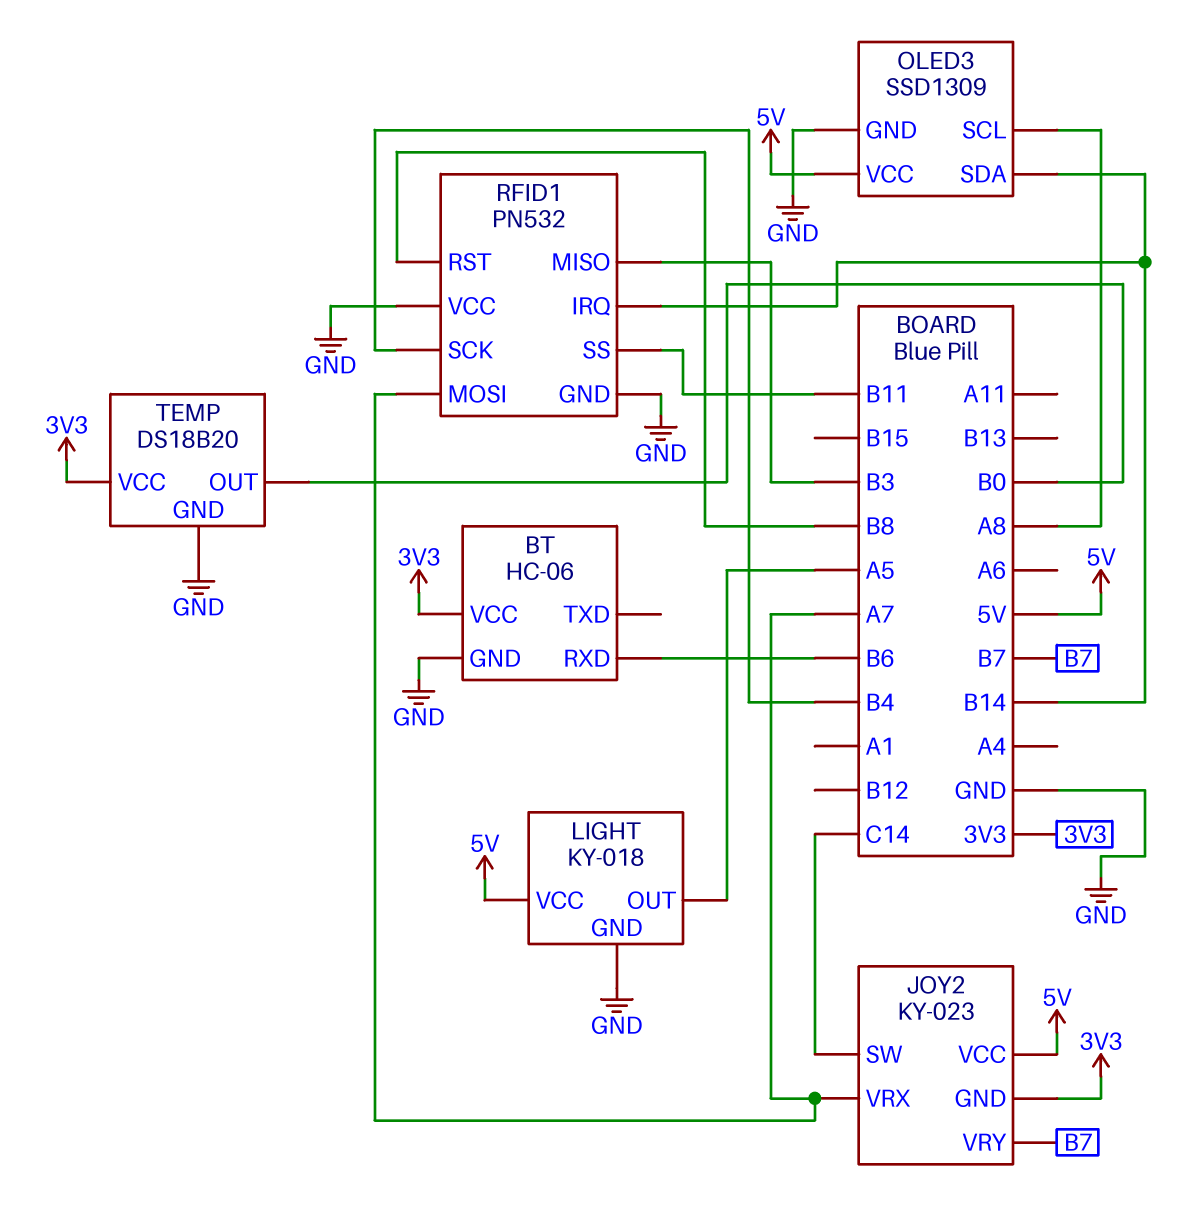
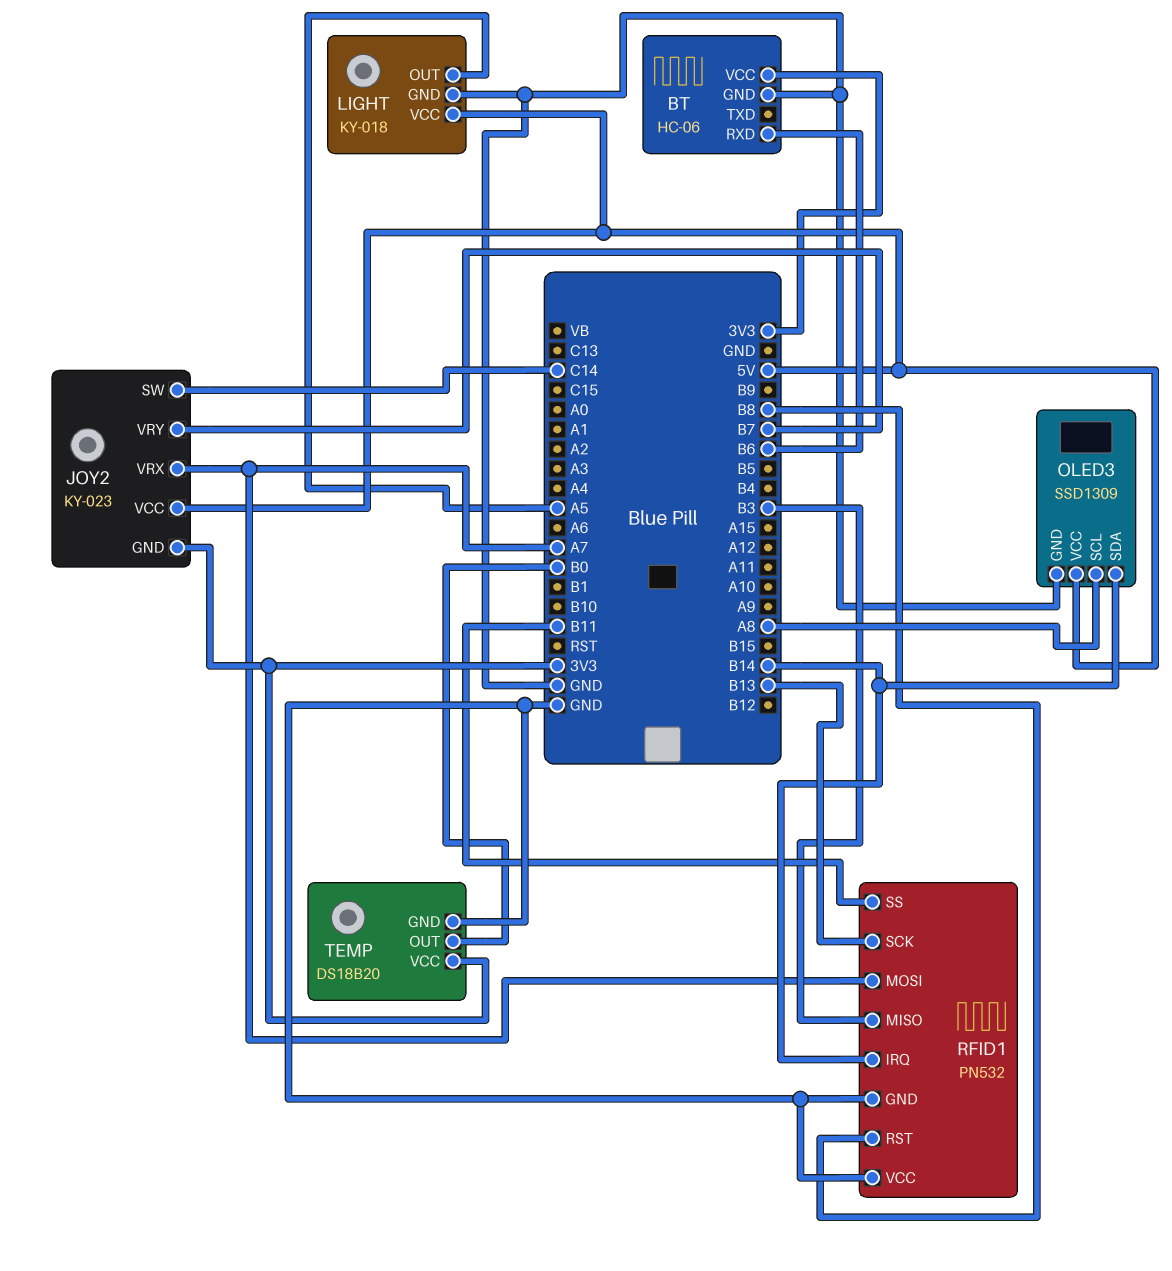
RFID1 pin SCK: B4 -> B13

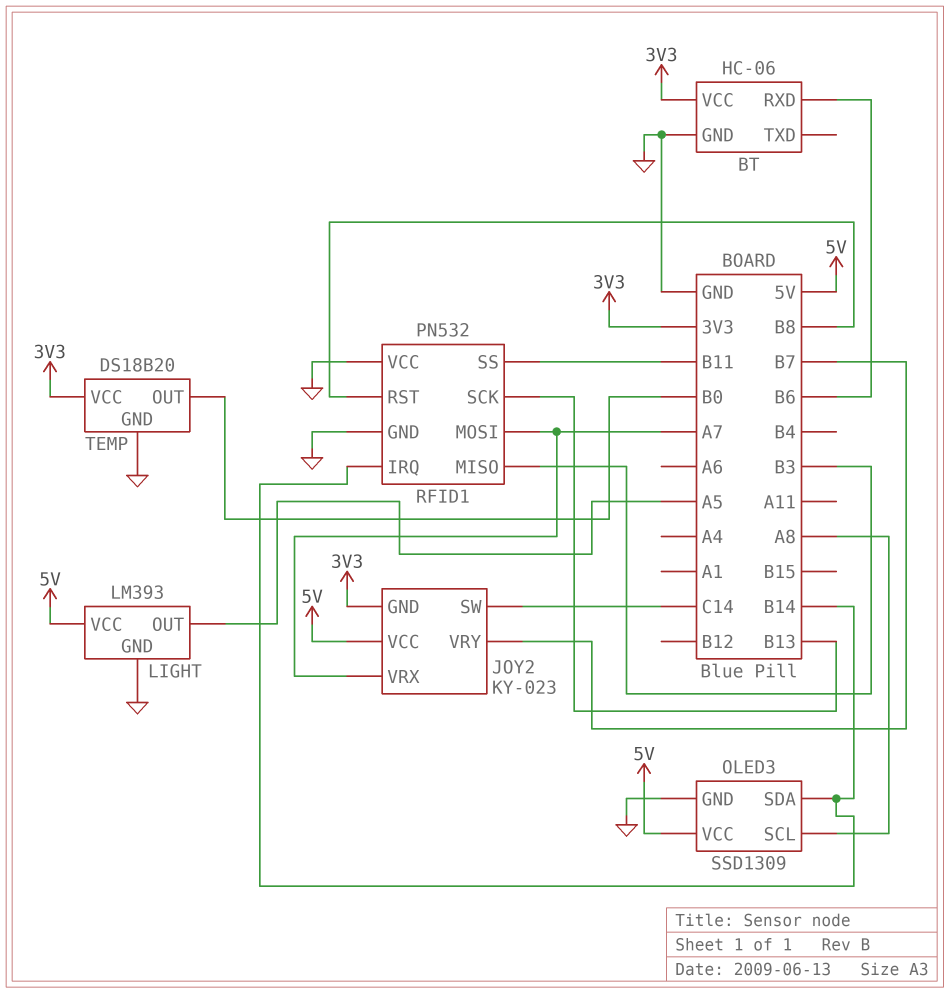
LIGHT: KY-018 -> LM393

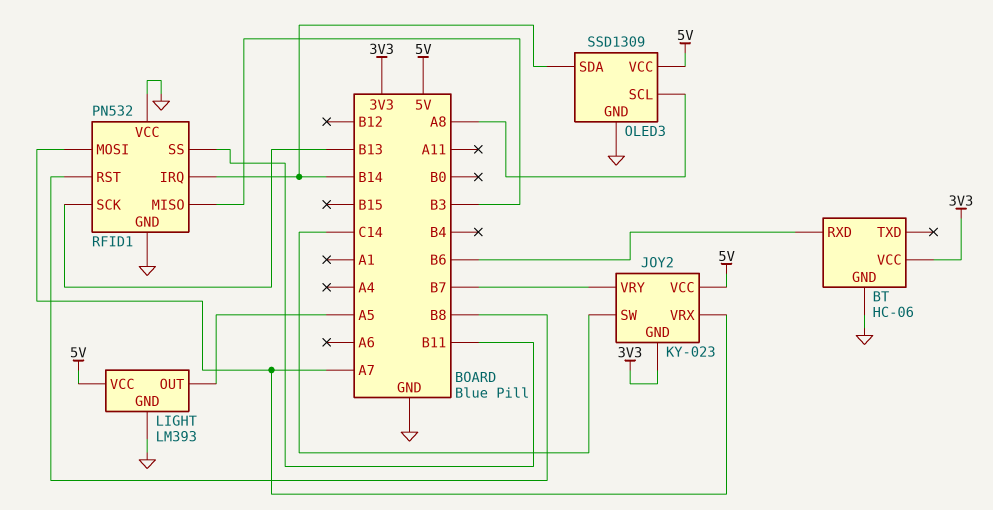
TEMP: DS18B20 -> none
TEMP pin GND: GND -> none
TEMP pin OUT: B0 -> none
TEMP pin VCC: 3V3 -> none

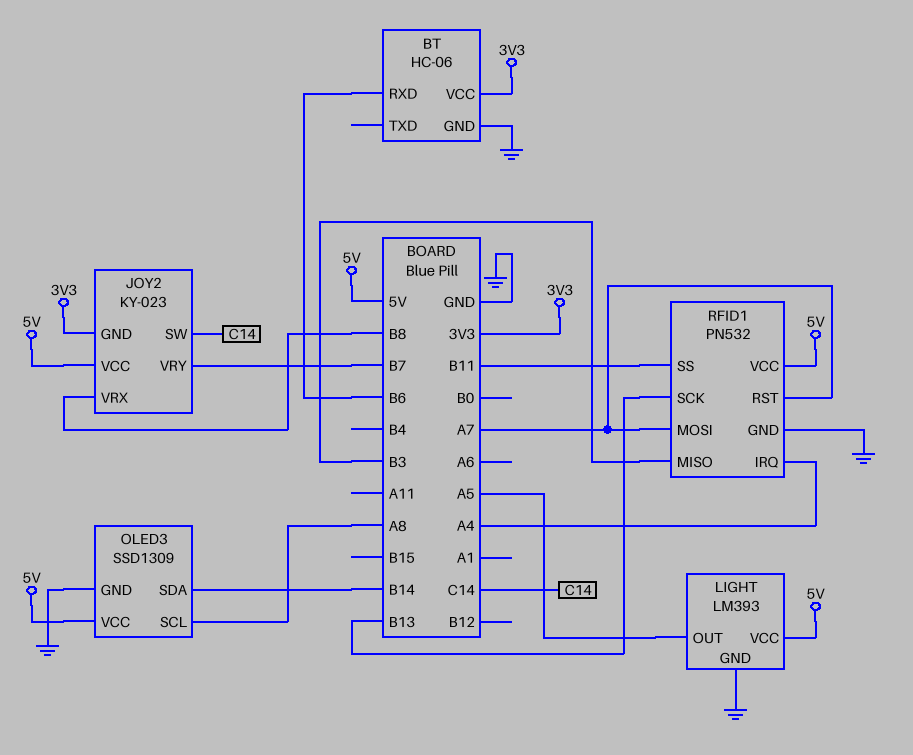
JOY2 pin VRX: A7 -> B8
RFID1 pin IRQ: B14 -> A4
RFID1 pin RST: B8 -> A7
RFID1 pin VCC: GND -> 5V

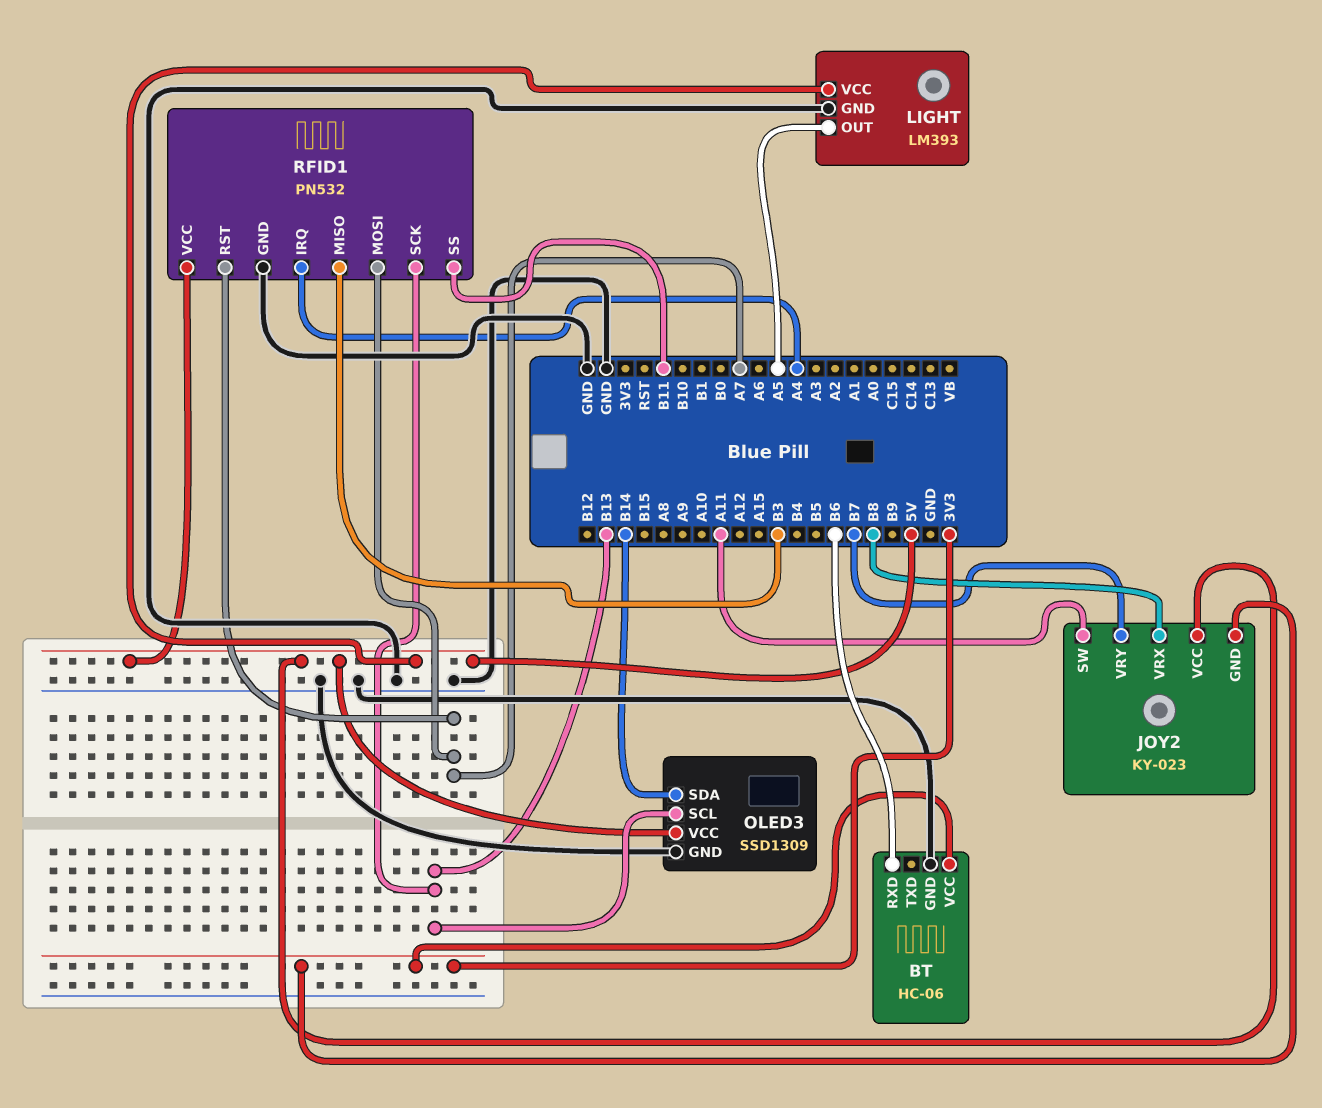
JOY2 pin SW: C14 -> A11
OLED3 pin SCL: A8 -> B13

